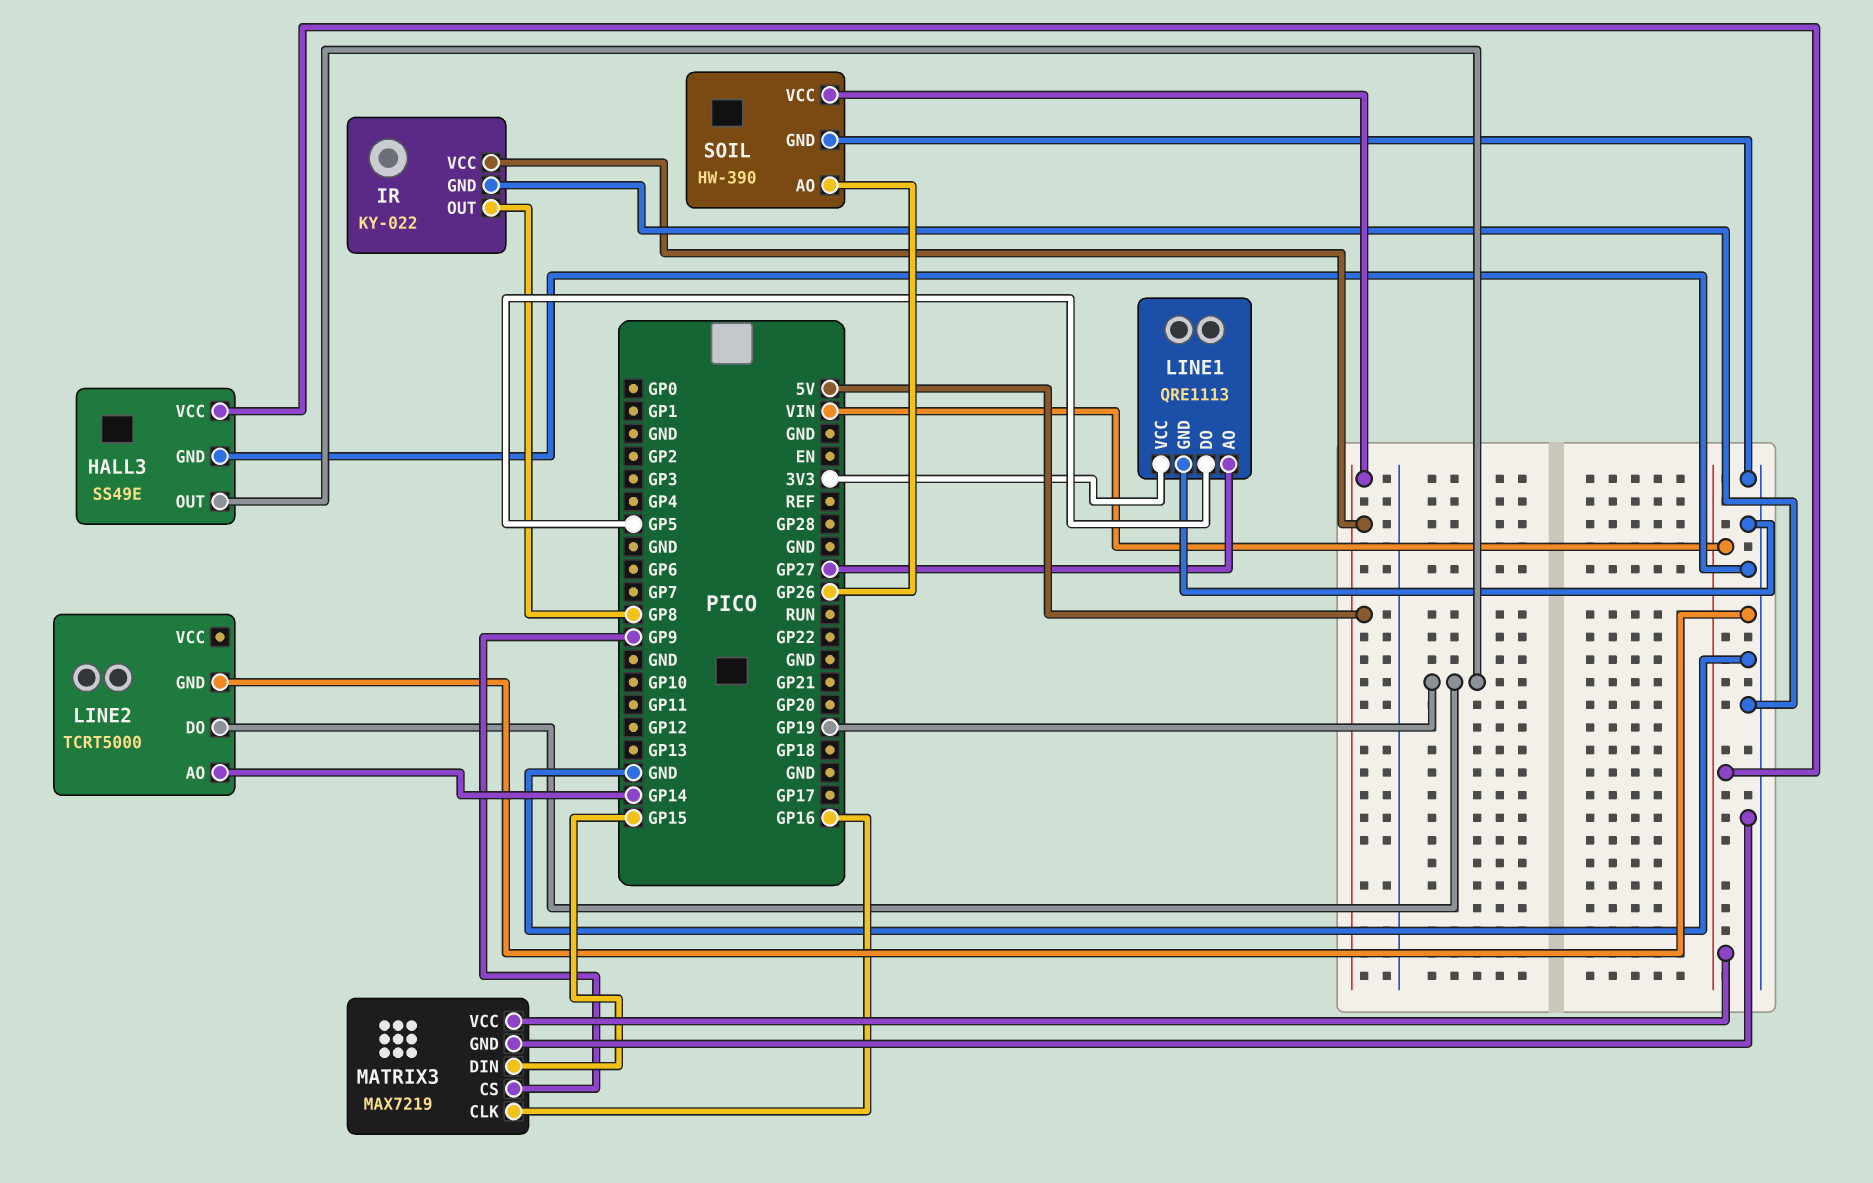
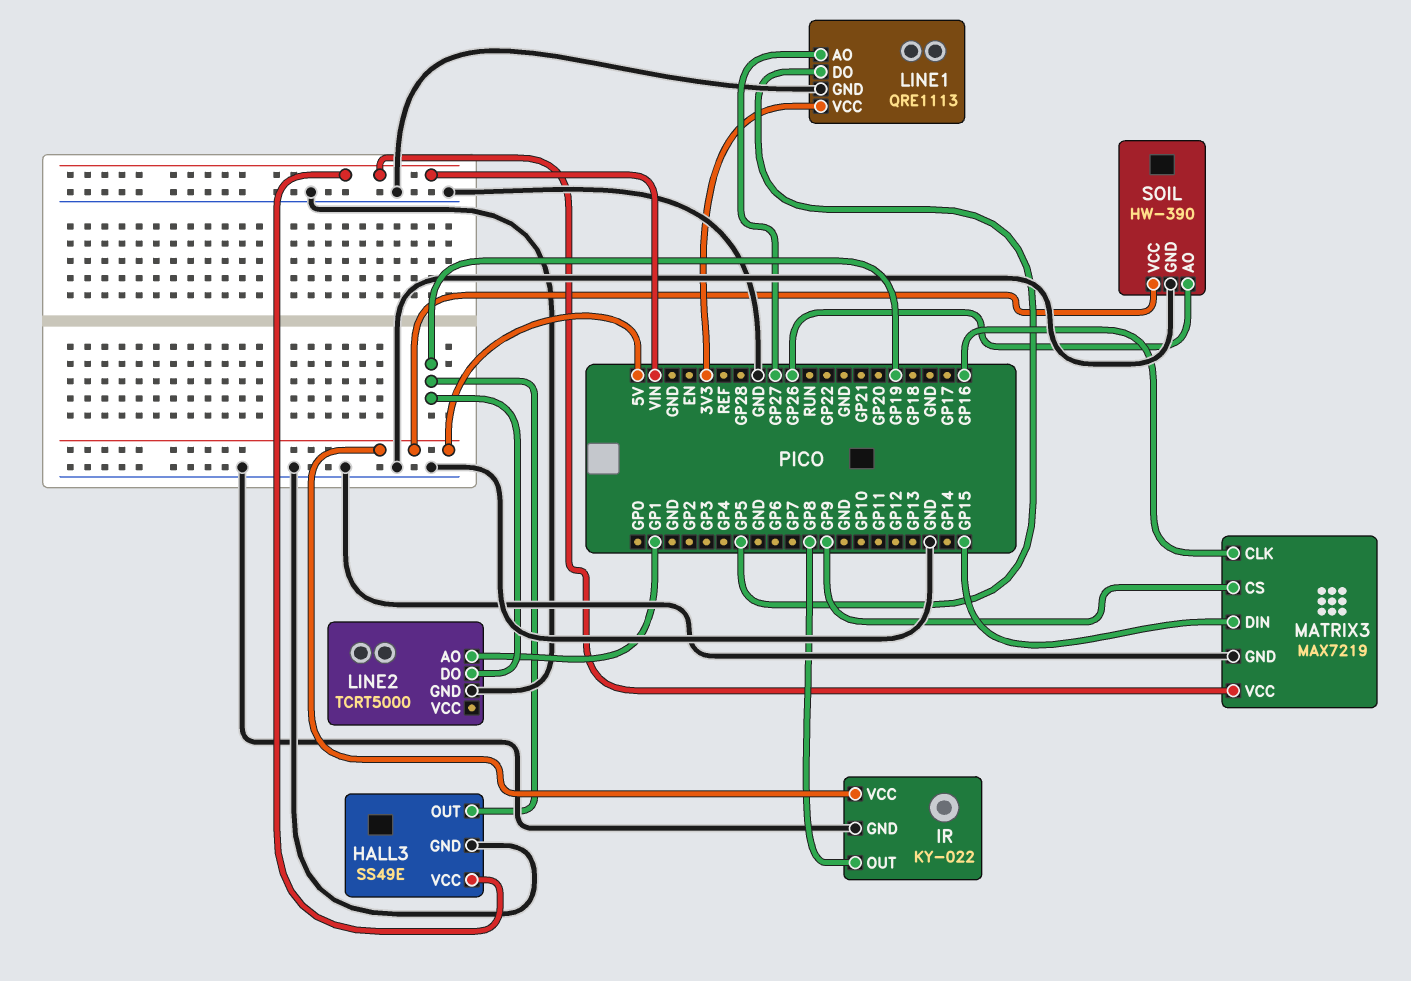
LINE2 pin AO: GP14 -> GP1

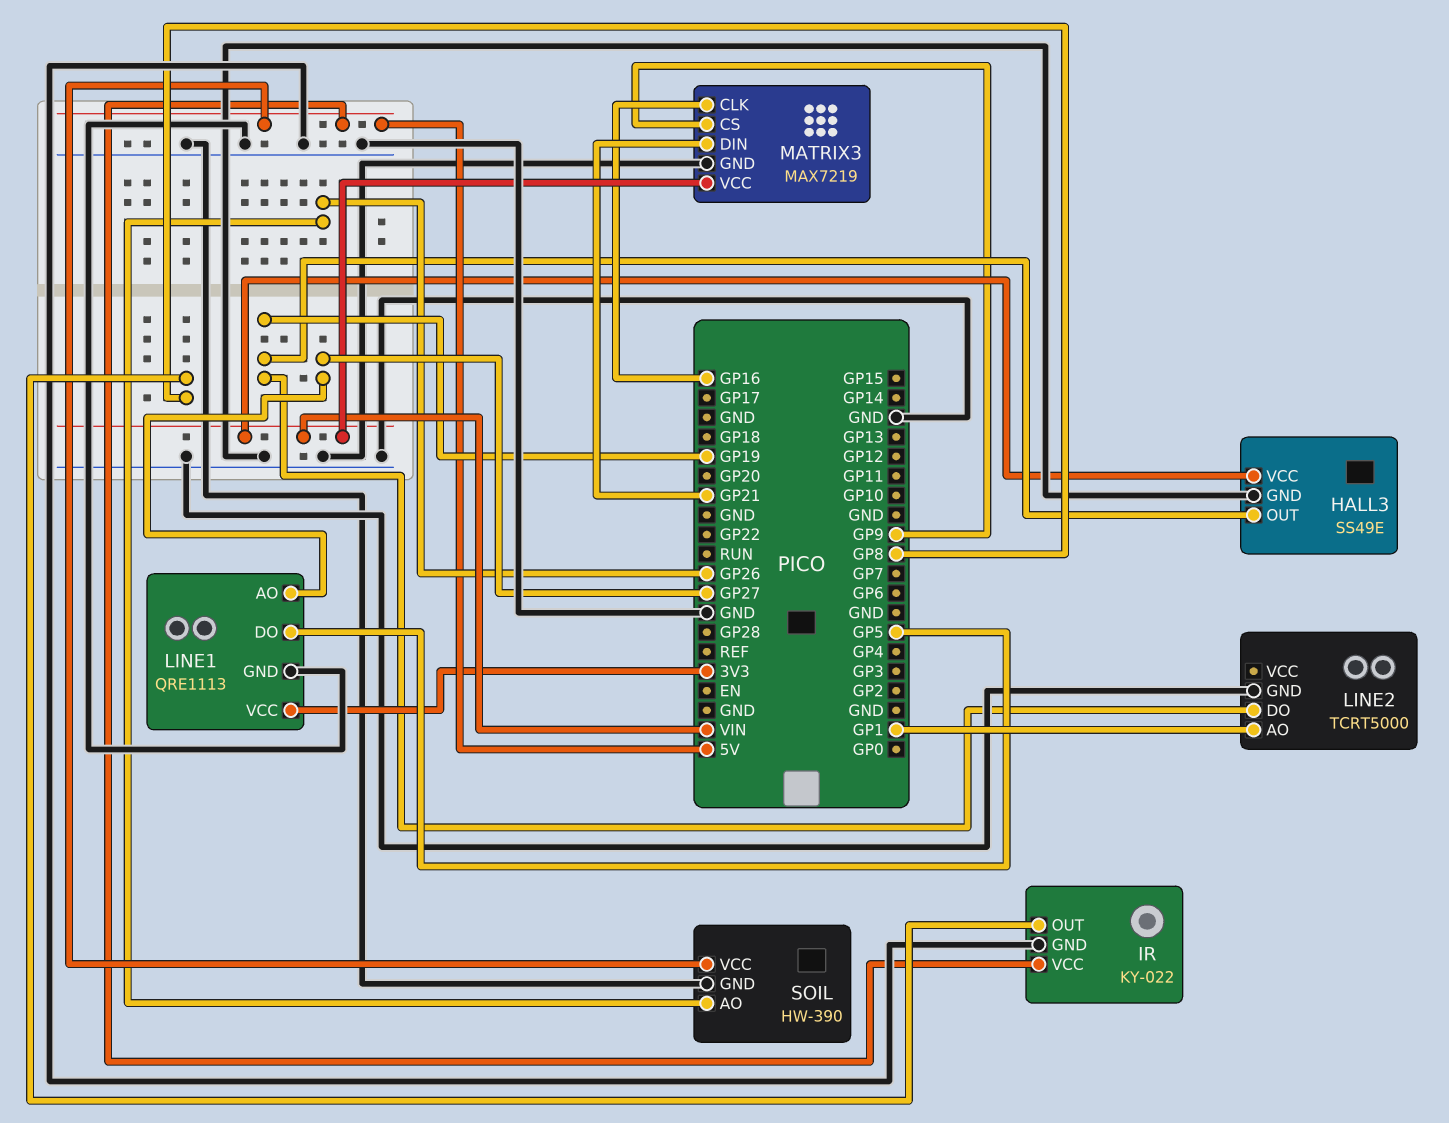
MATRIX3 pin DIN: GP15 -> GP21

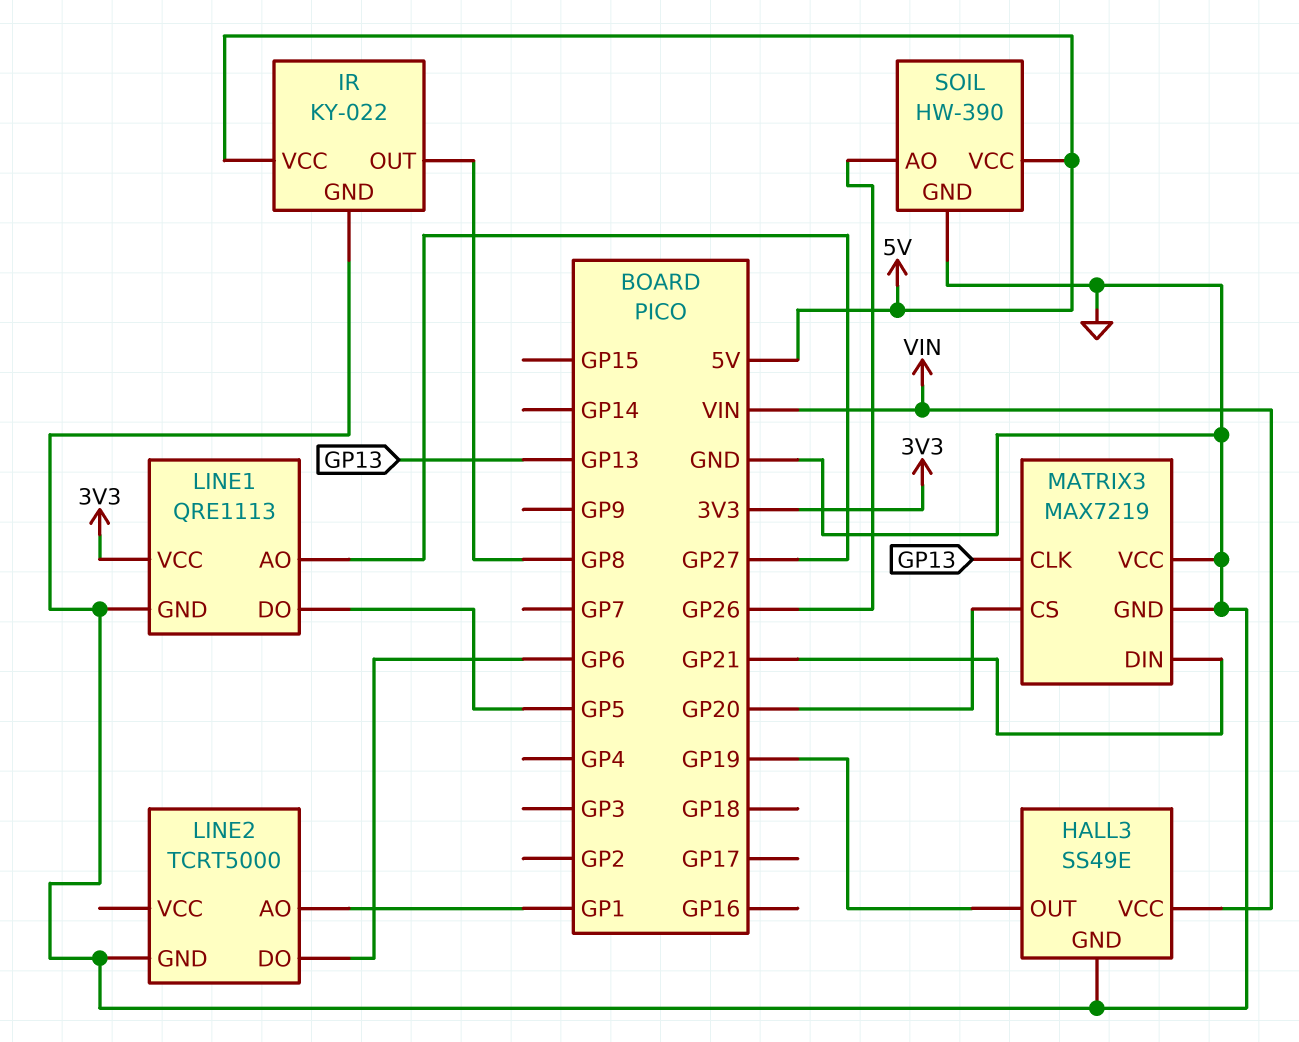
LINE2 pin DO: GP19 -> GP6
MATRIX3 pin CLK: GP16 -> GP13
MATRIX3 pin CS: GP9 -> GP20
MATRIX3 pin VCC: VIN -> GND

